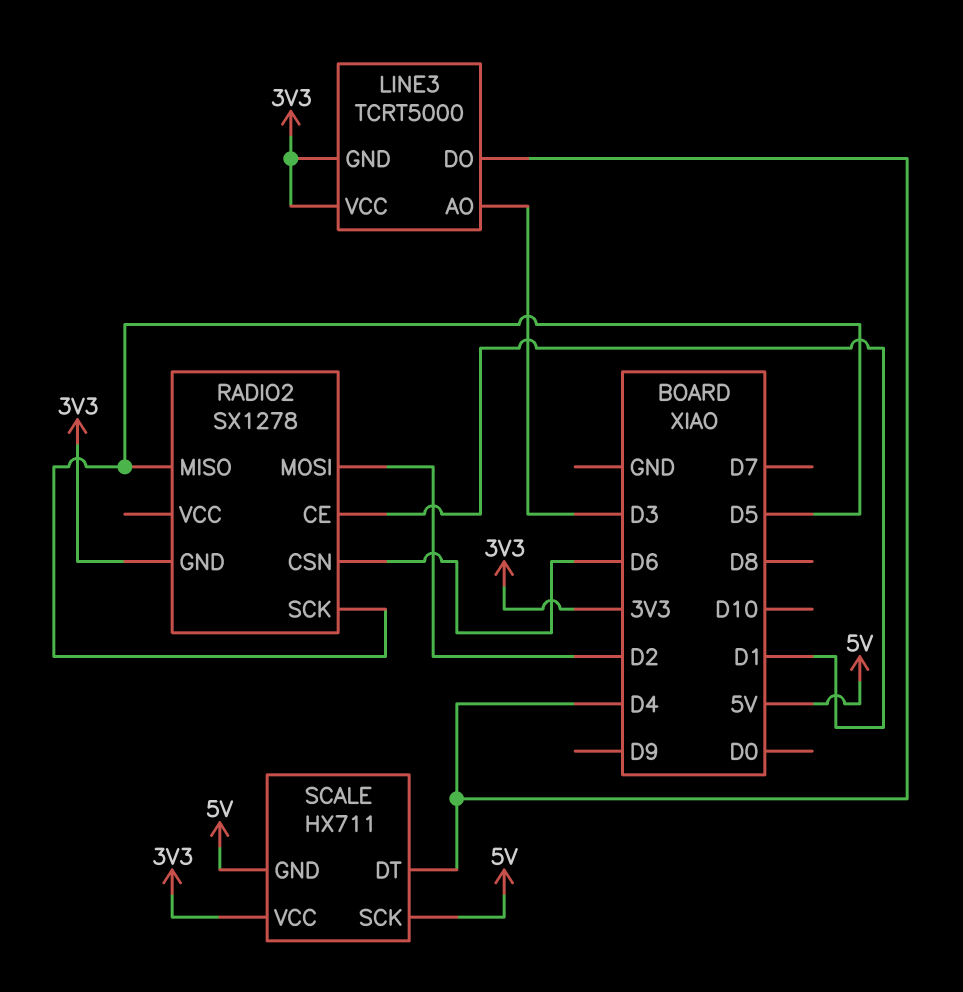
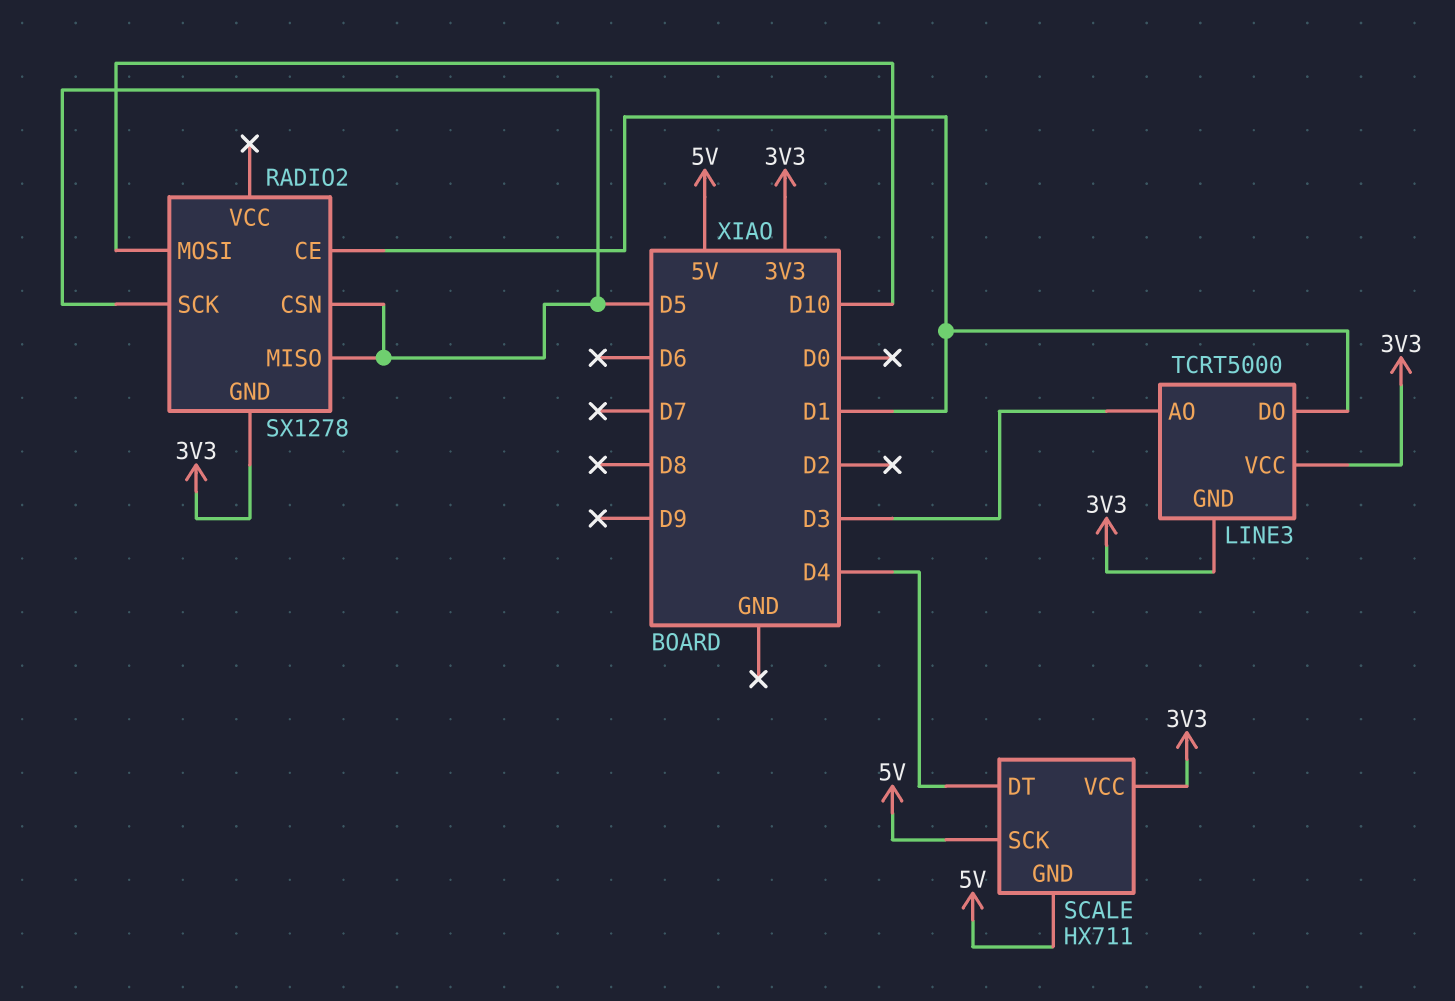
LINE3 pin DO: D4 -> D1
RADIO2 pin CSN: D6 -> D5
RADIO2 pin MOSI: D2 -> D10

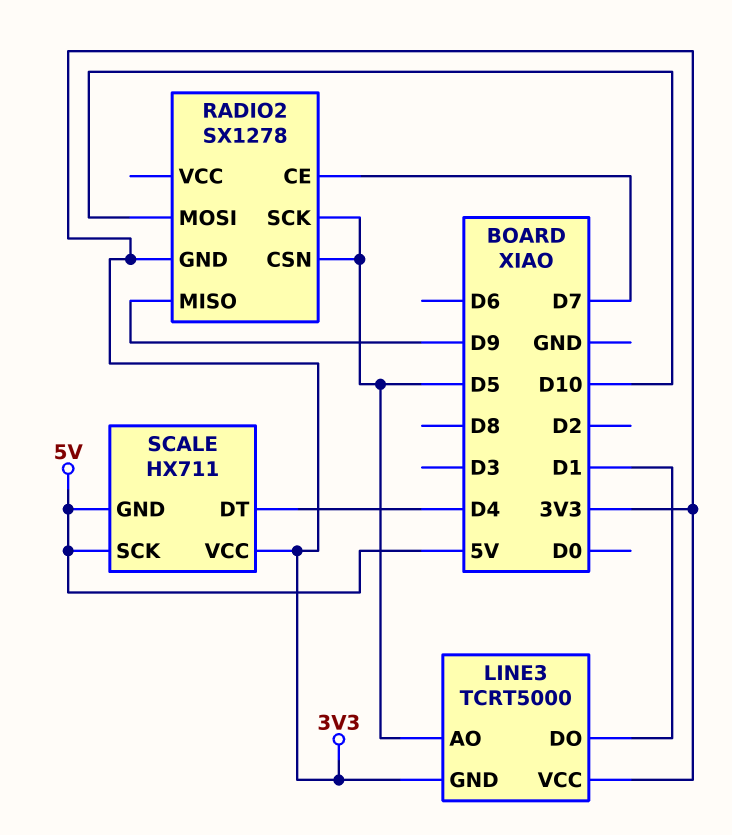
LINE3 pin AO: D3 -> D5
RADIO2 pin CE: D1 -> D7
RADIO2 pin MISO: D5 -> D9

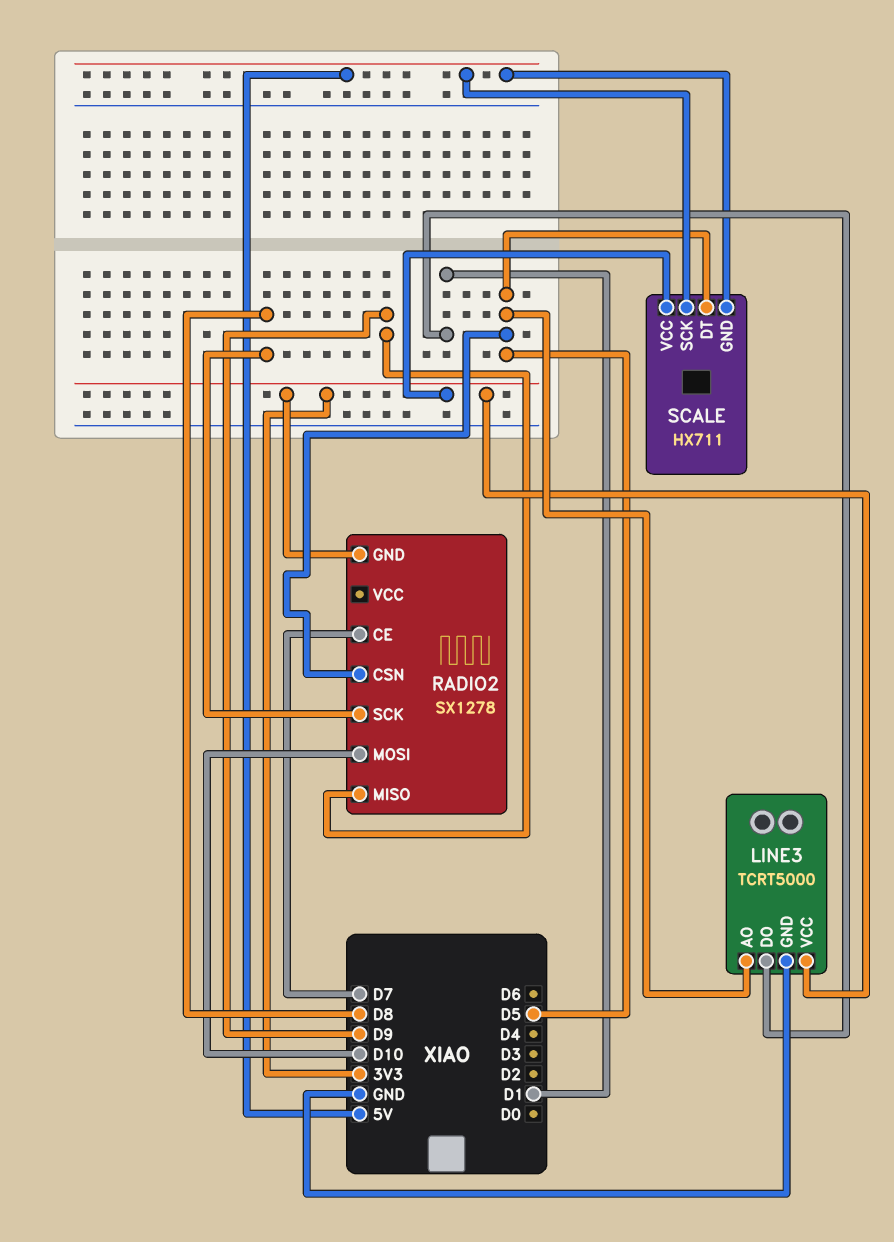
LINE3 pin GND: 3V3 -> GND
RADIO2 pin SCK: D5 -> D8
SCALE pin DT: D4 -> D5

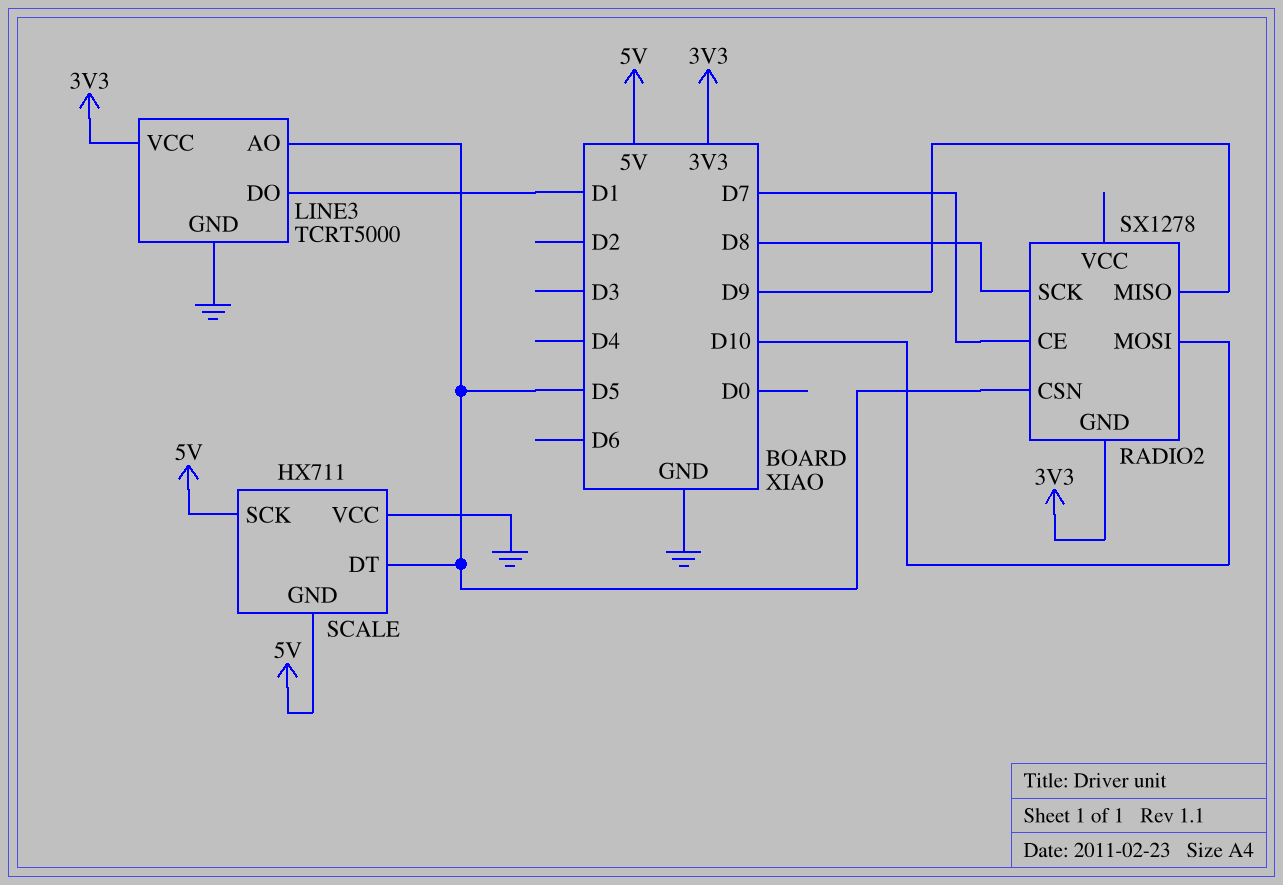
SCALE pin VCC: 3V3 -> GND

